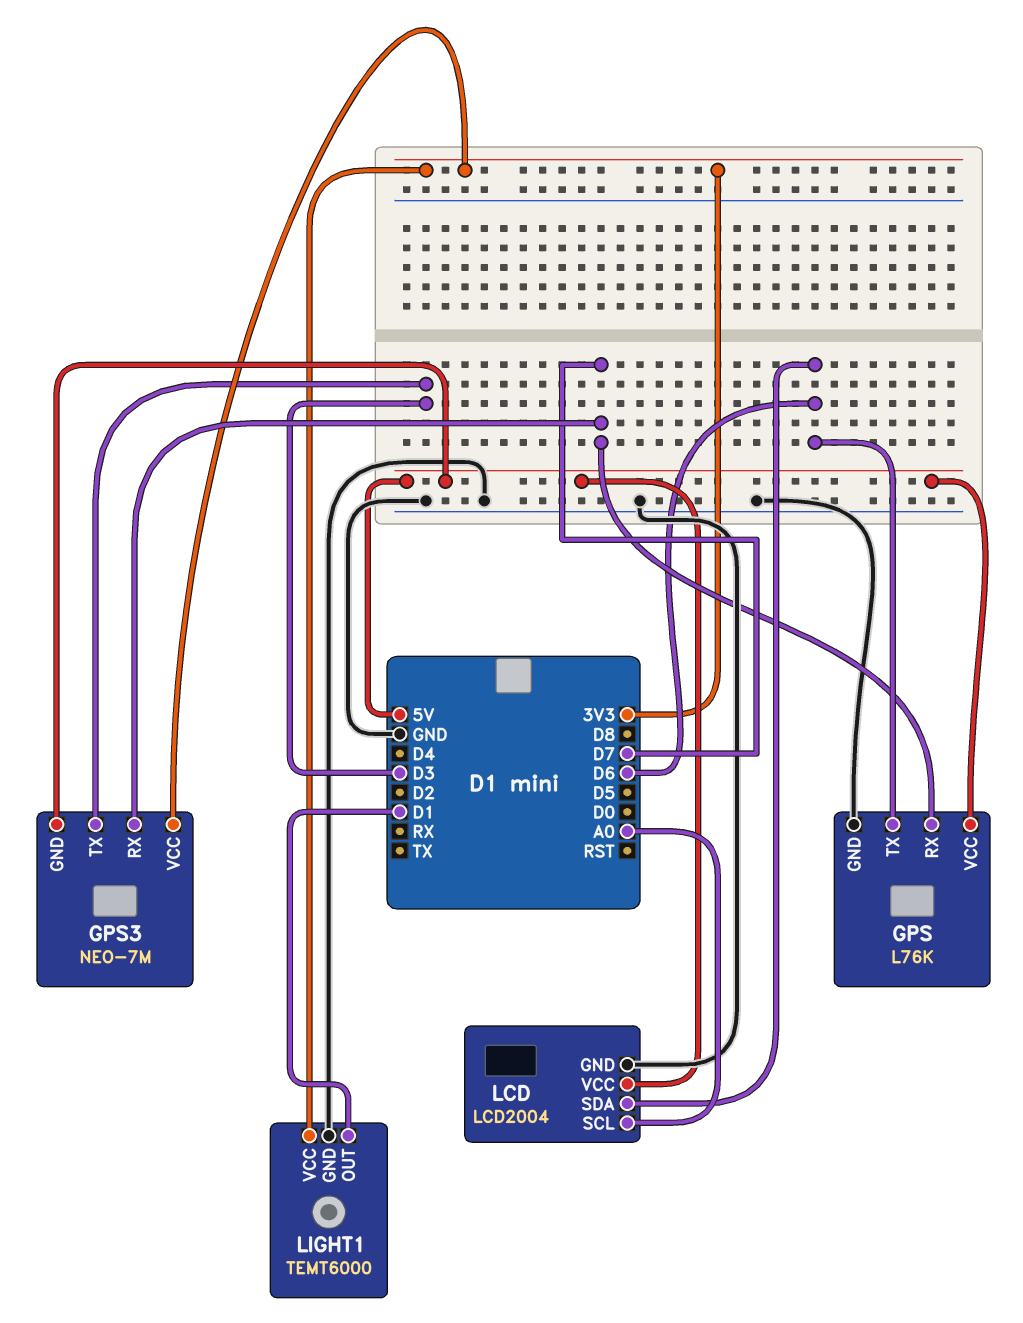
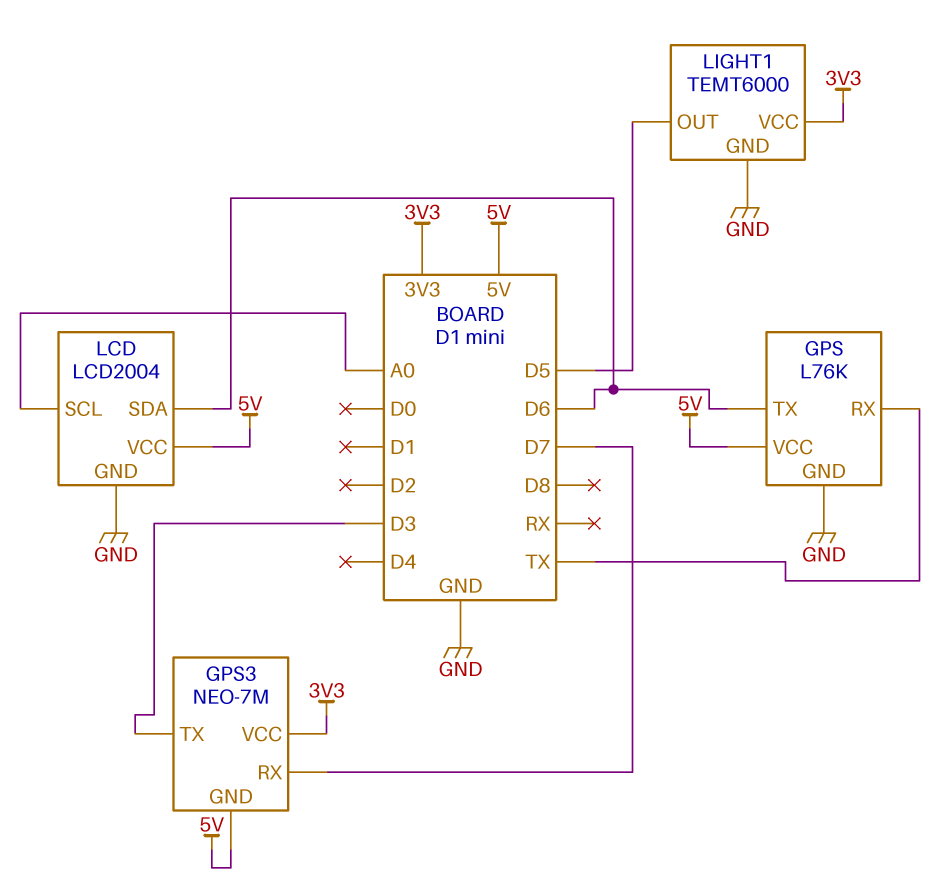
GPS pin RX: D7 -> TX
LIGHT1 pin OUT: D1 -> D5

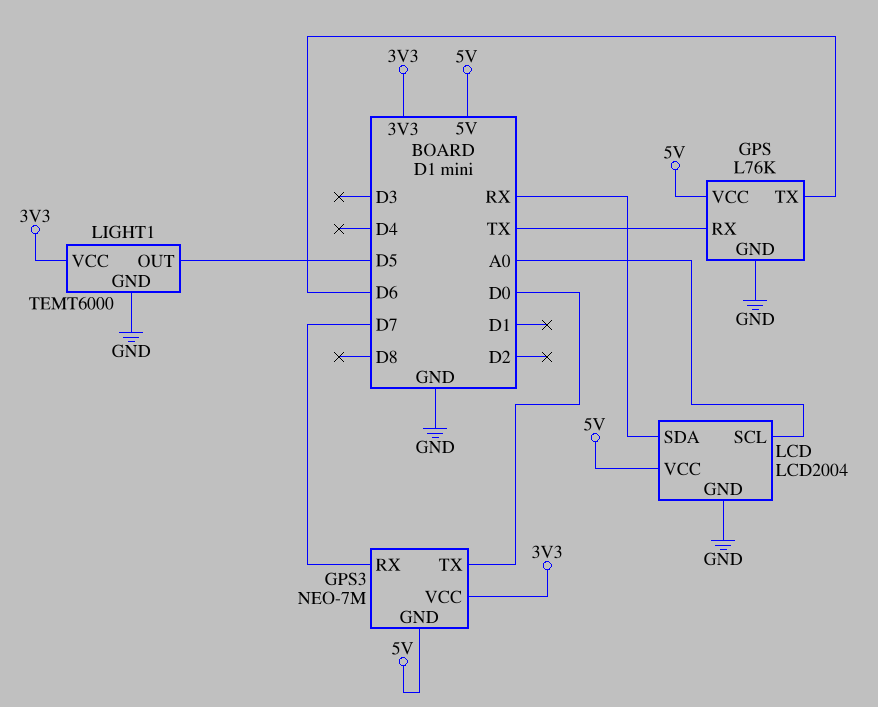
GPS3 pin TX: D3 -> D0
LCD pin SDA: D6 -> RX

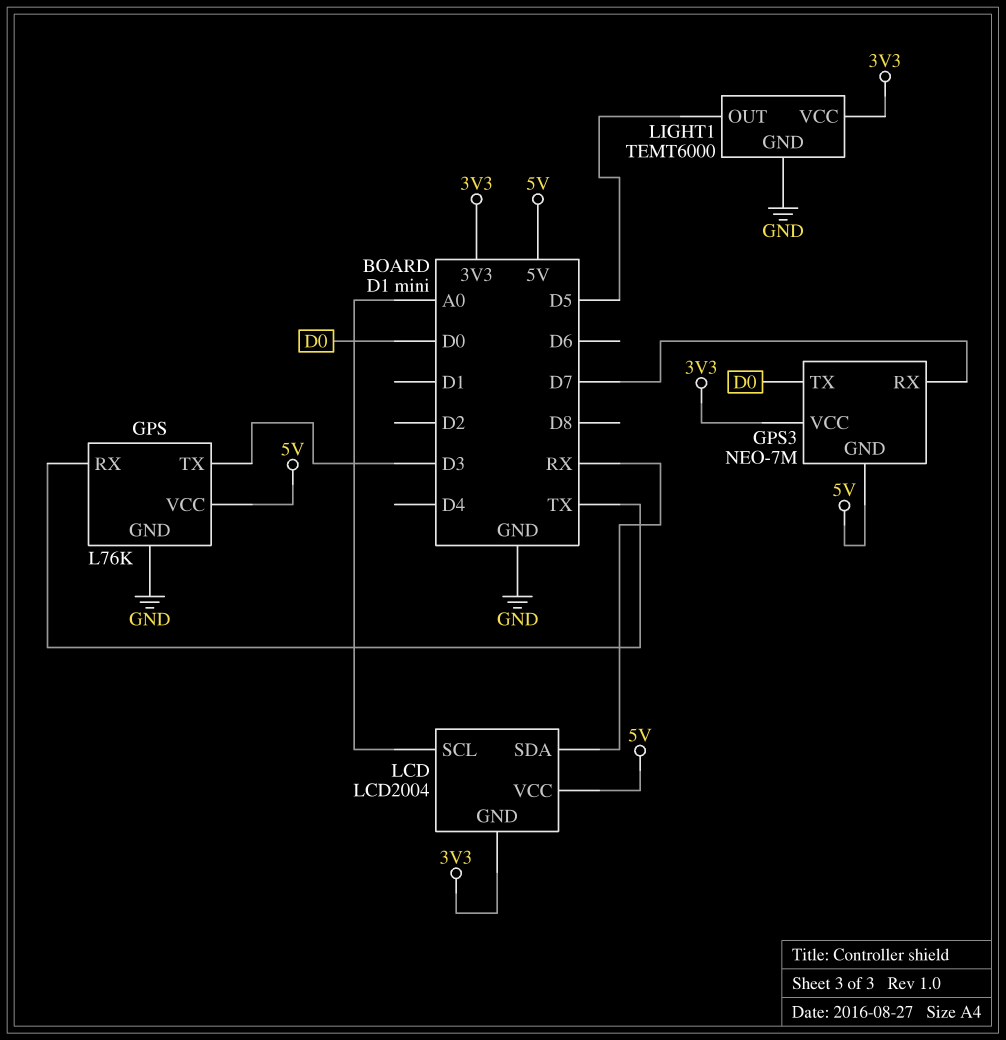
GPS pin TX: D6 -> D3
LCD pin GND: GND -> 3V3

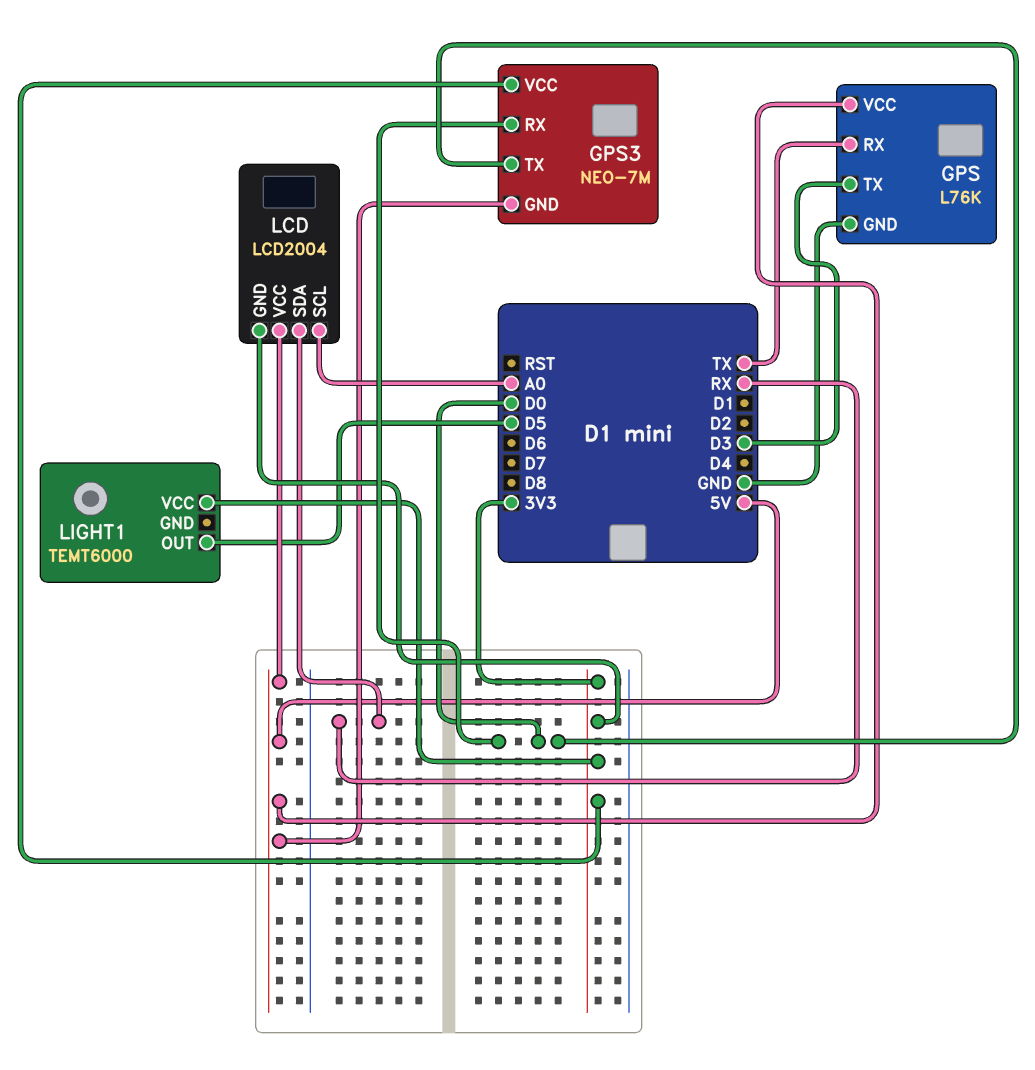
GPS3 pin RX: D7 -> D0
LIGHT1 pin GND: GND -> none

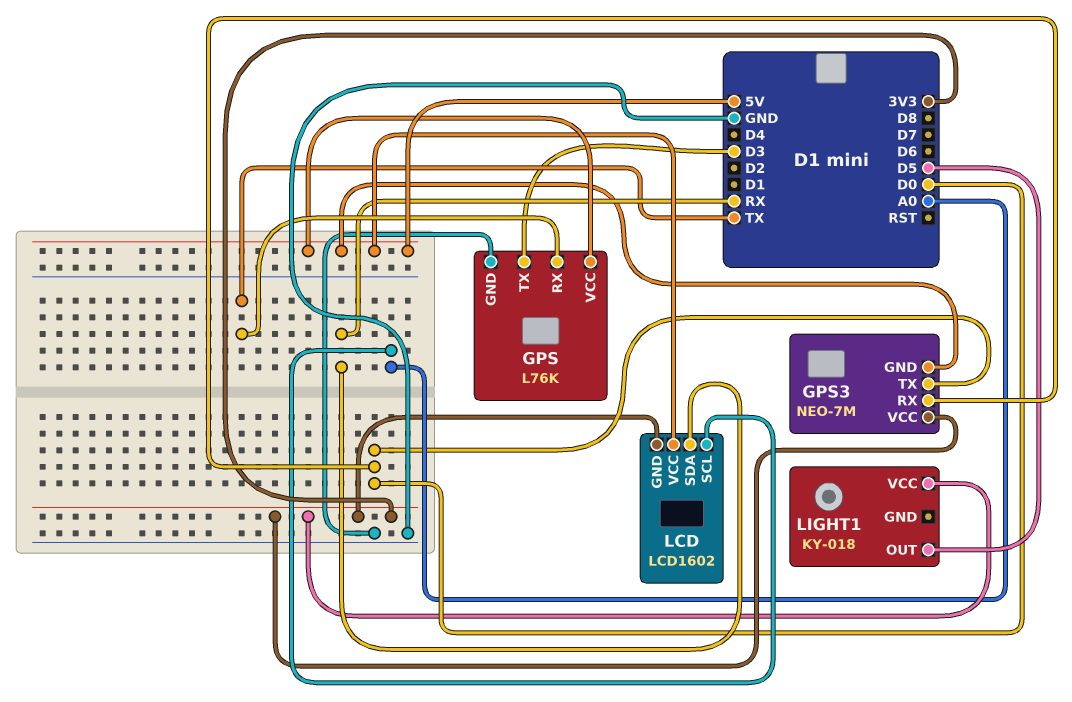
LCD: LCD2004 -> LCD1602
LIGHT1: TEMT6000 -> KY-018

